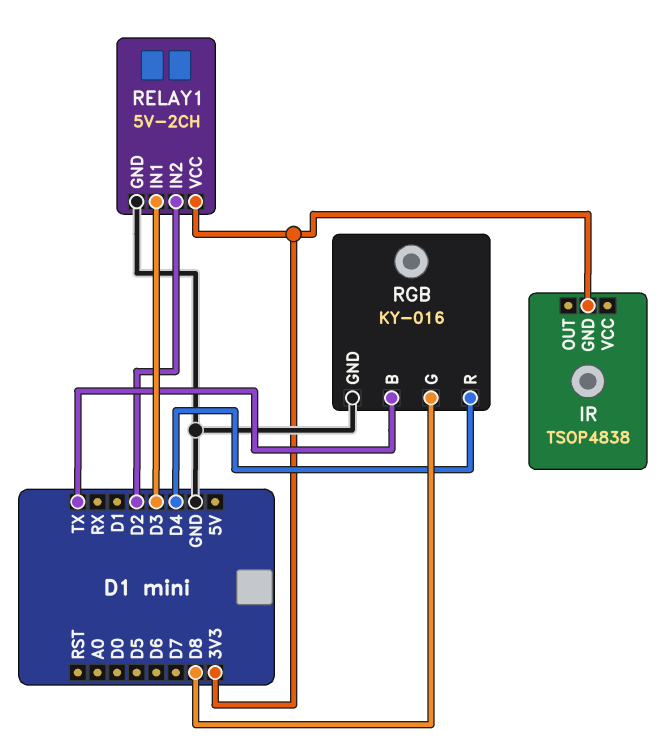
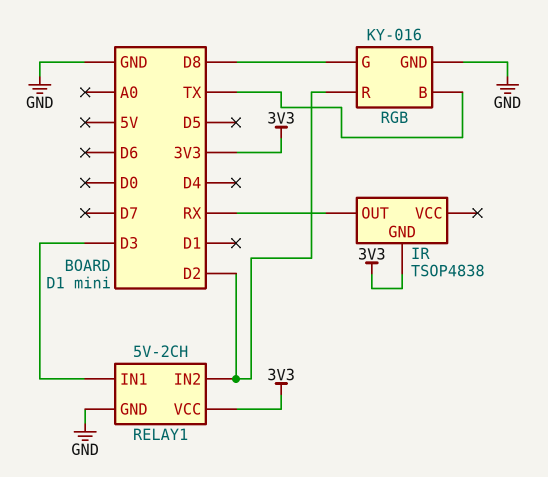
IR pin OUT: none -> RX
RGB pin R: D4 -> D2

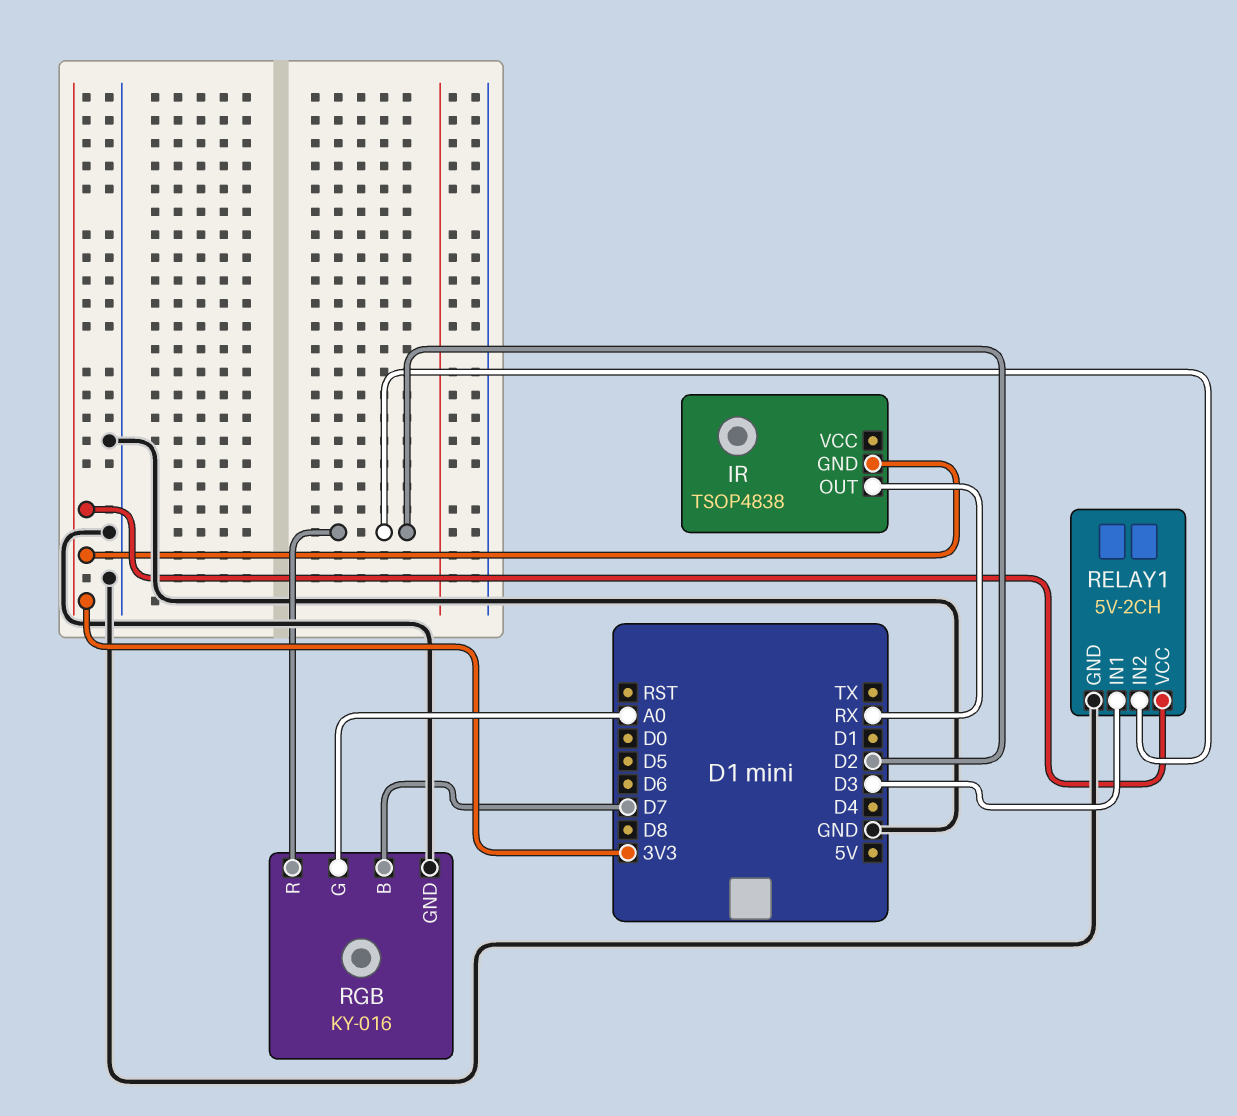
RGB pin B: TX -> D7
RGB pin G: D8 -> A0

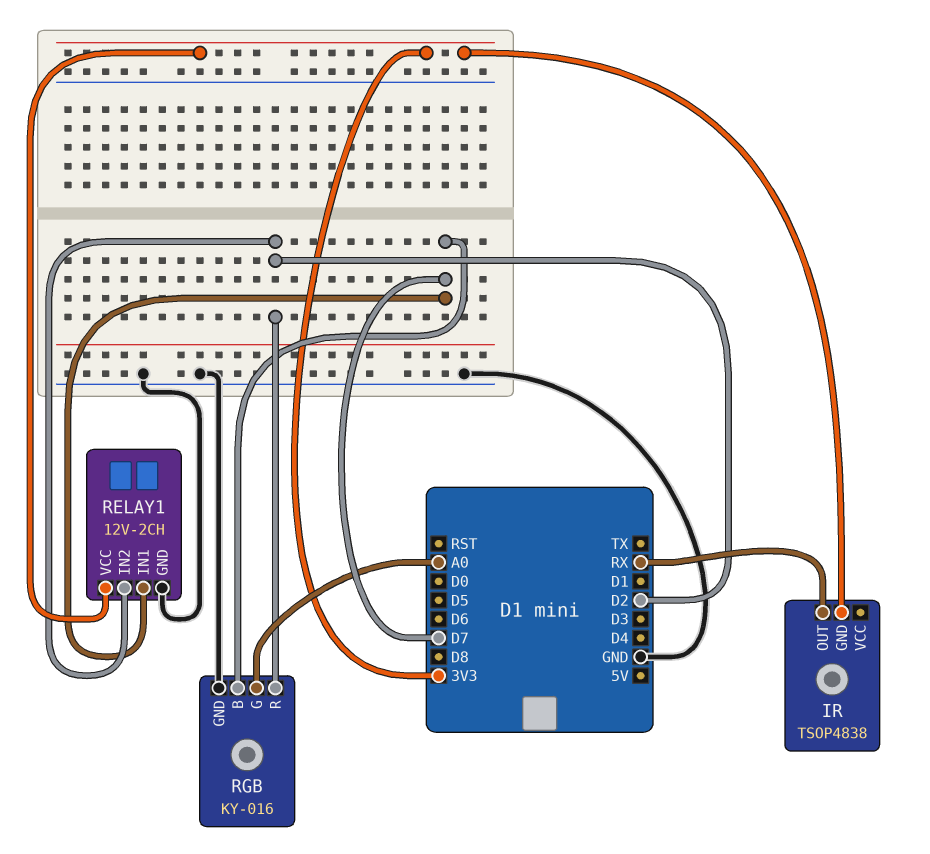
RELAY1: 5V-2CH -> 12V-2CH
RELAY1 pin IN1: D3 -> D7

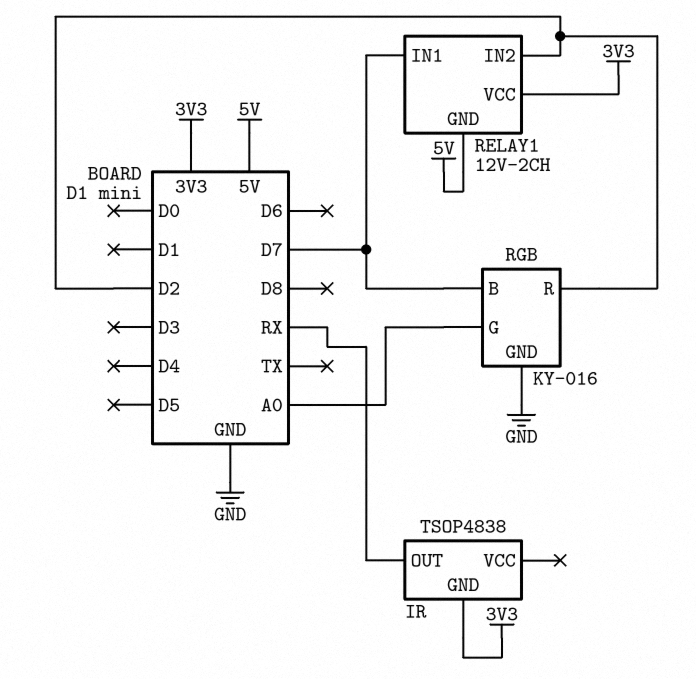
RELAY1 pin GND: GND -> 5V

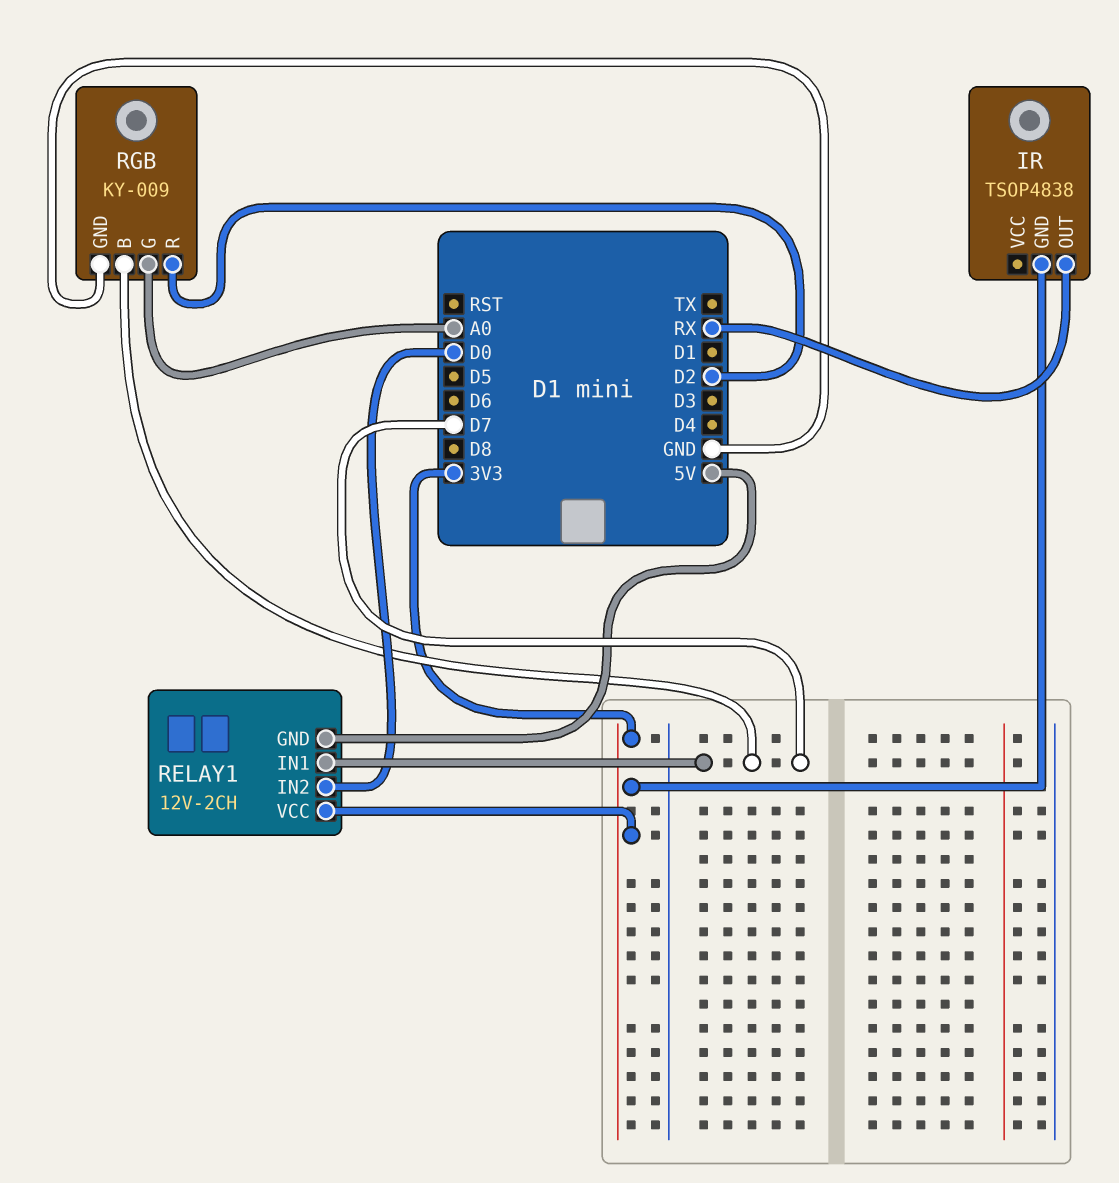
RELAY1 pin IN2: D2 -> D0
RGB: KY-016 -> KY-009

